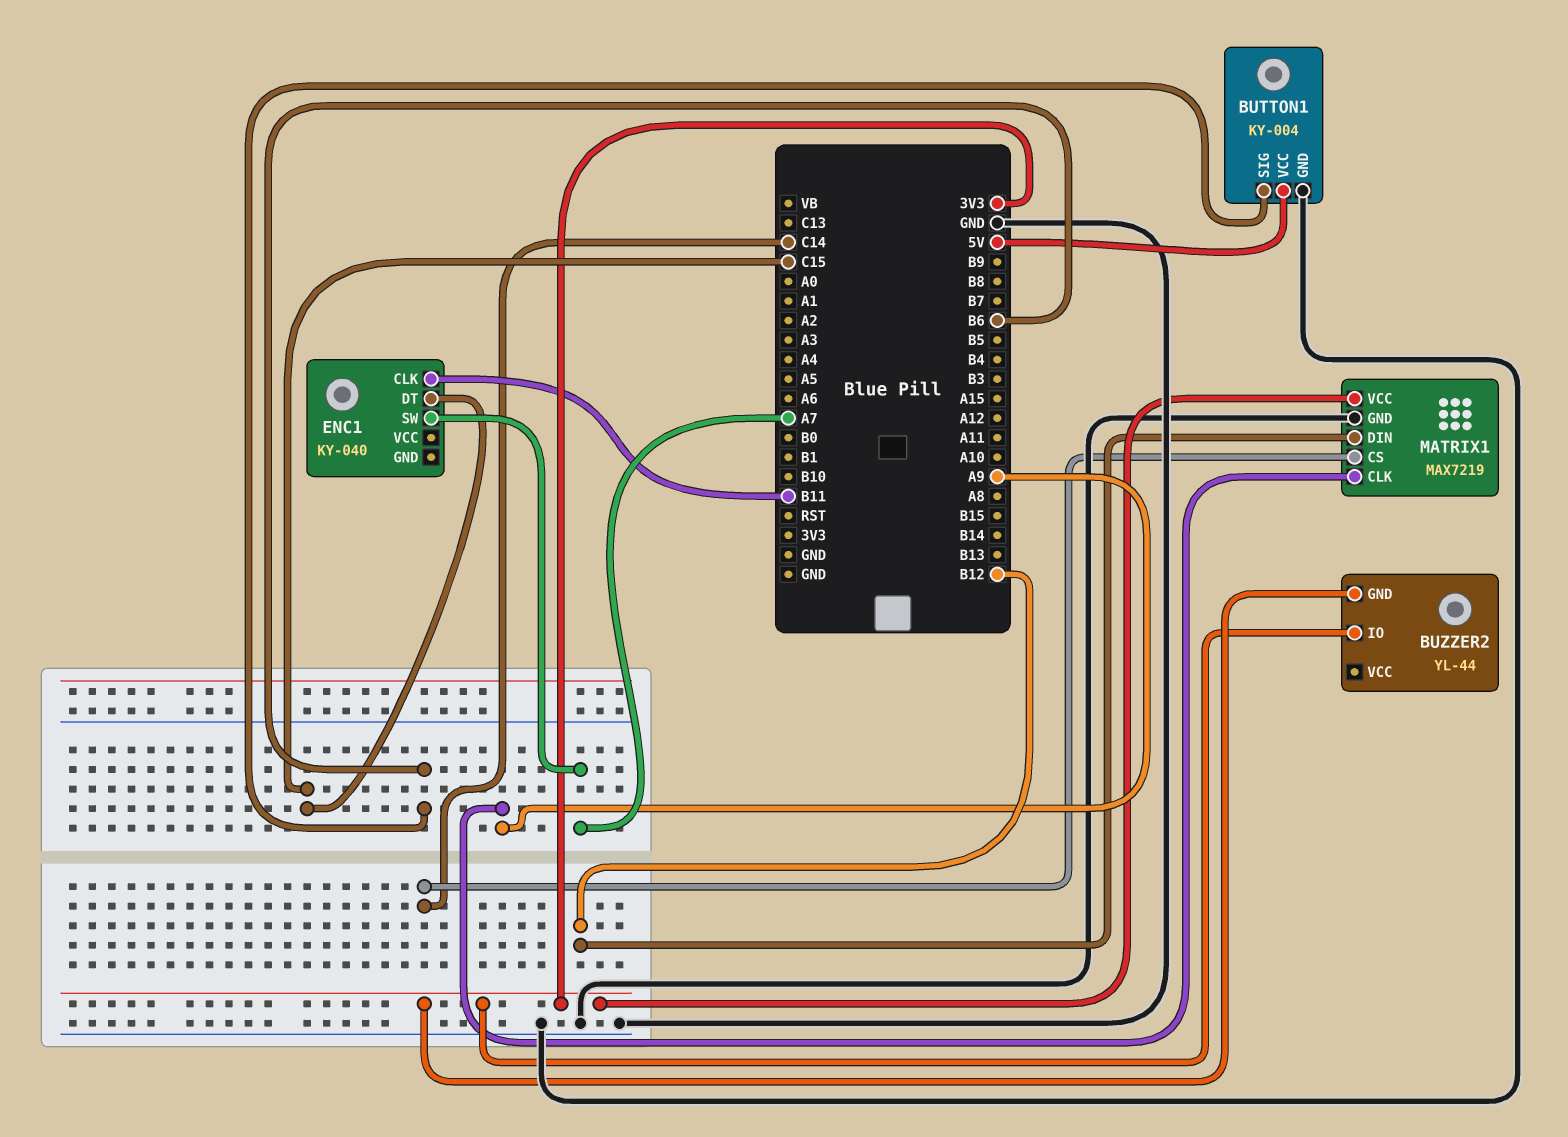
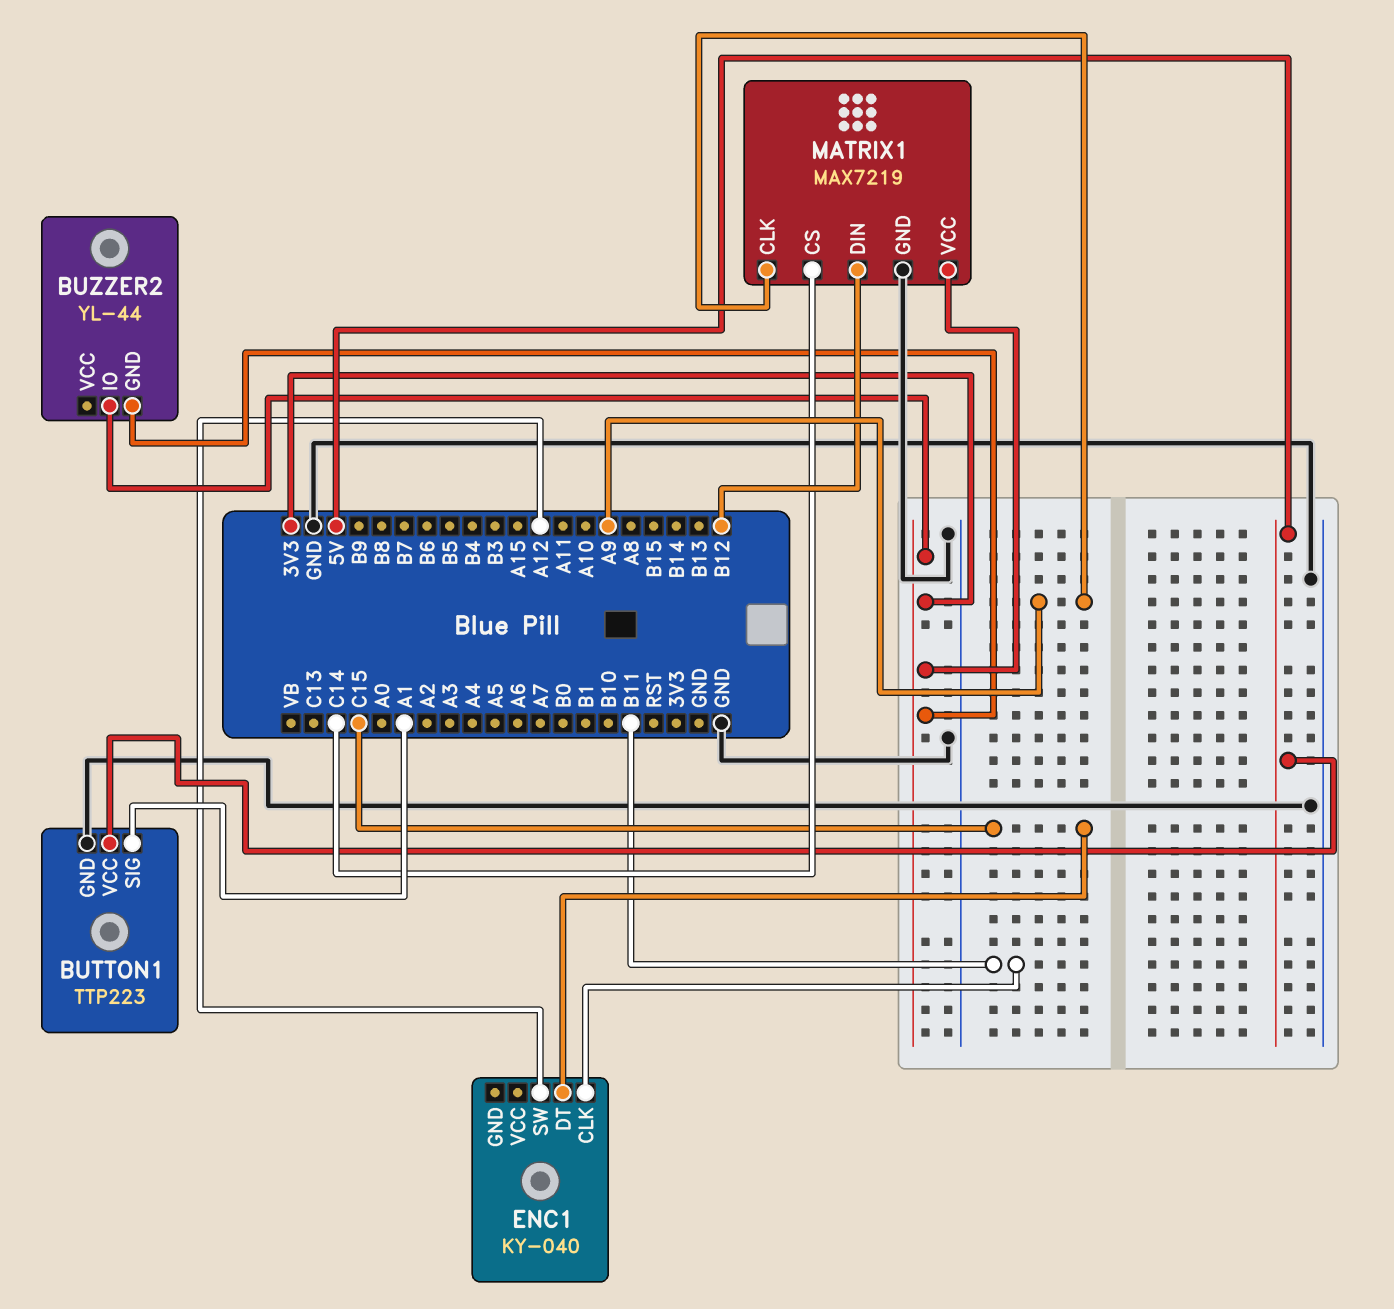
BUTTON1: KY-004 -> TTP223
BUTTON1 pin SIG: B6 -> A1
ENC1 pin SW: A7 -> A12

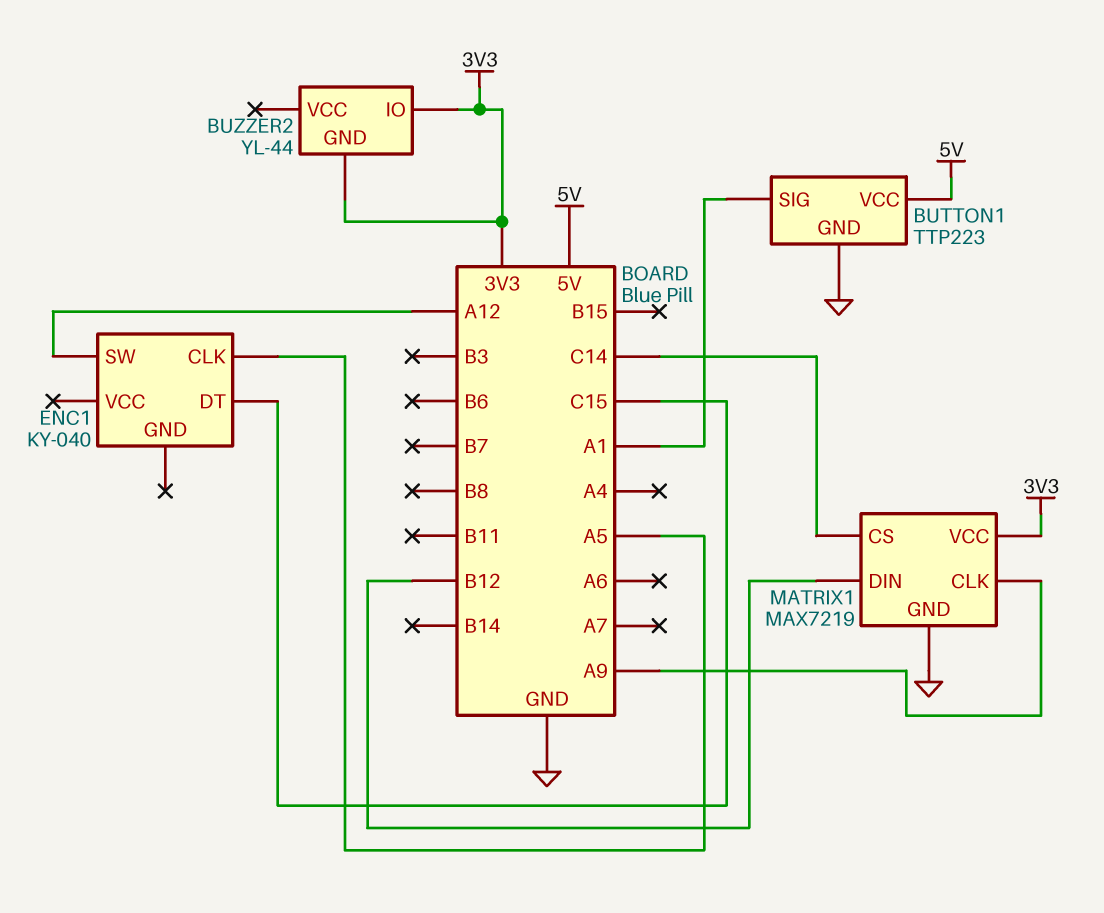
ENC1 pin CLK: B11 -> A5

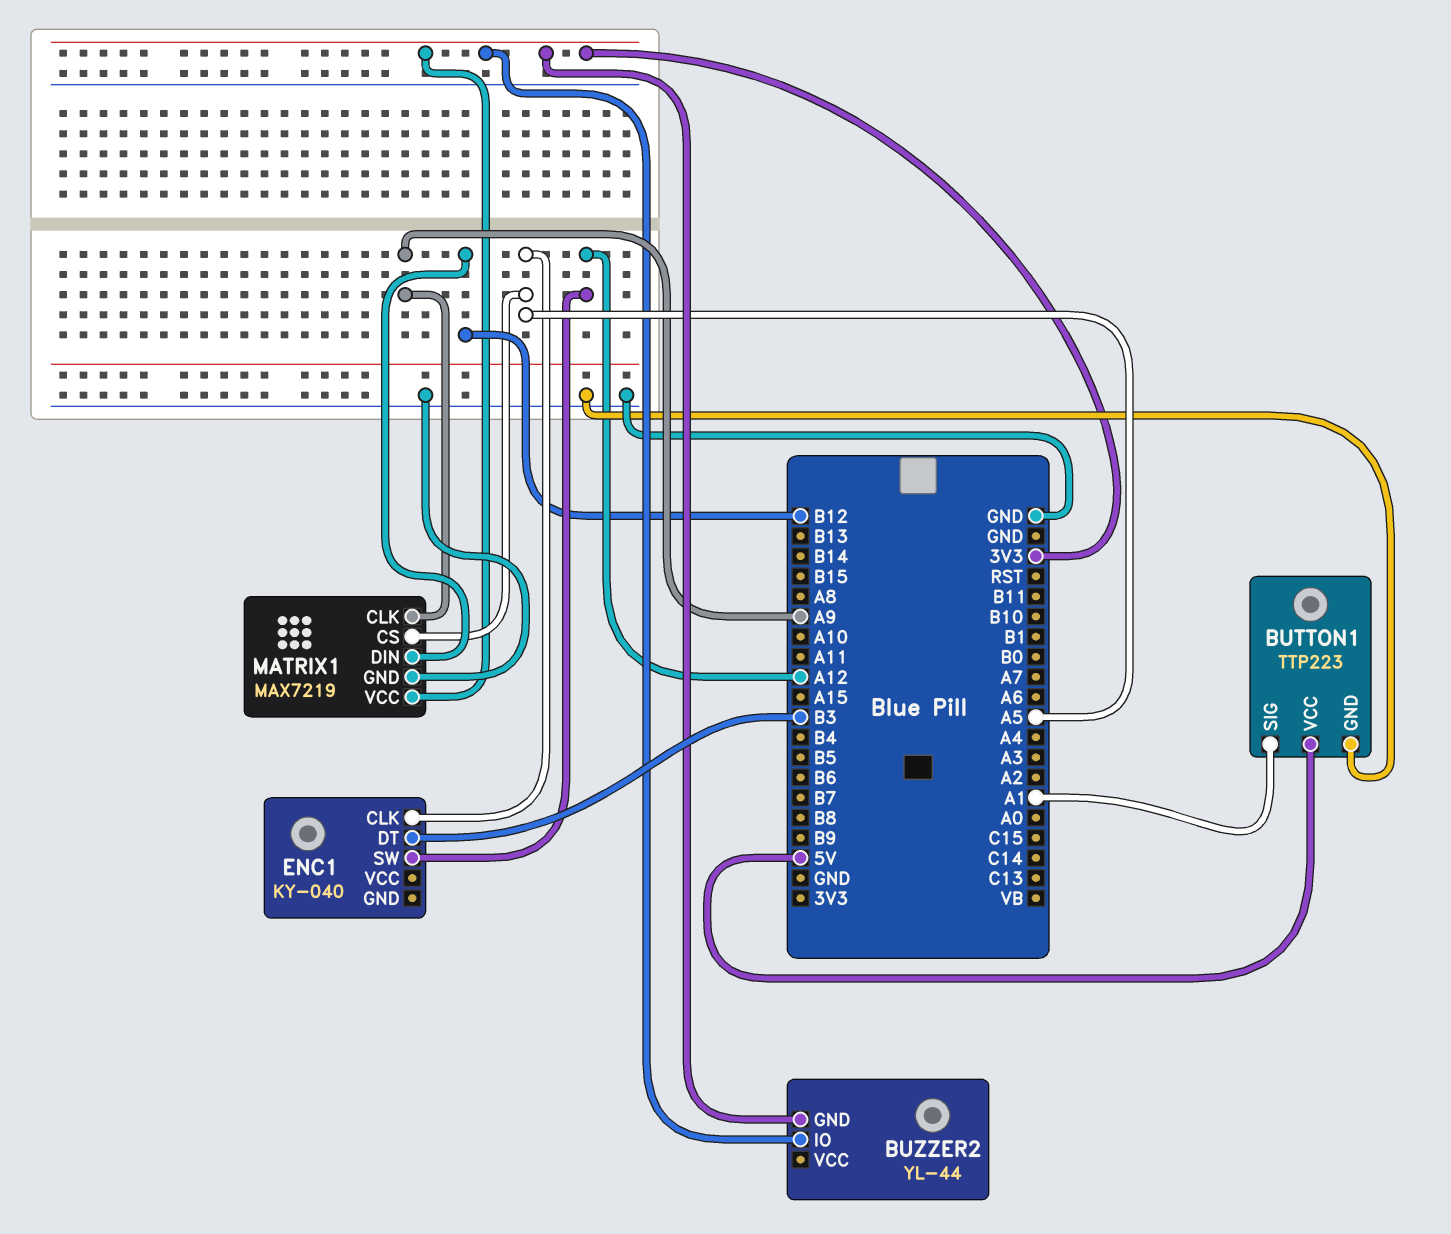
ENC1 pin DT: C15 -> B3
MATRIX1 pin CS: C14 -> A5

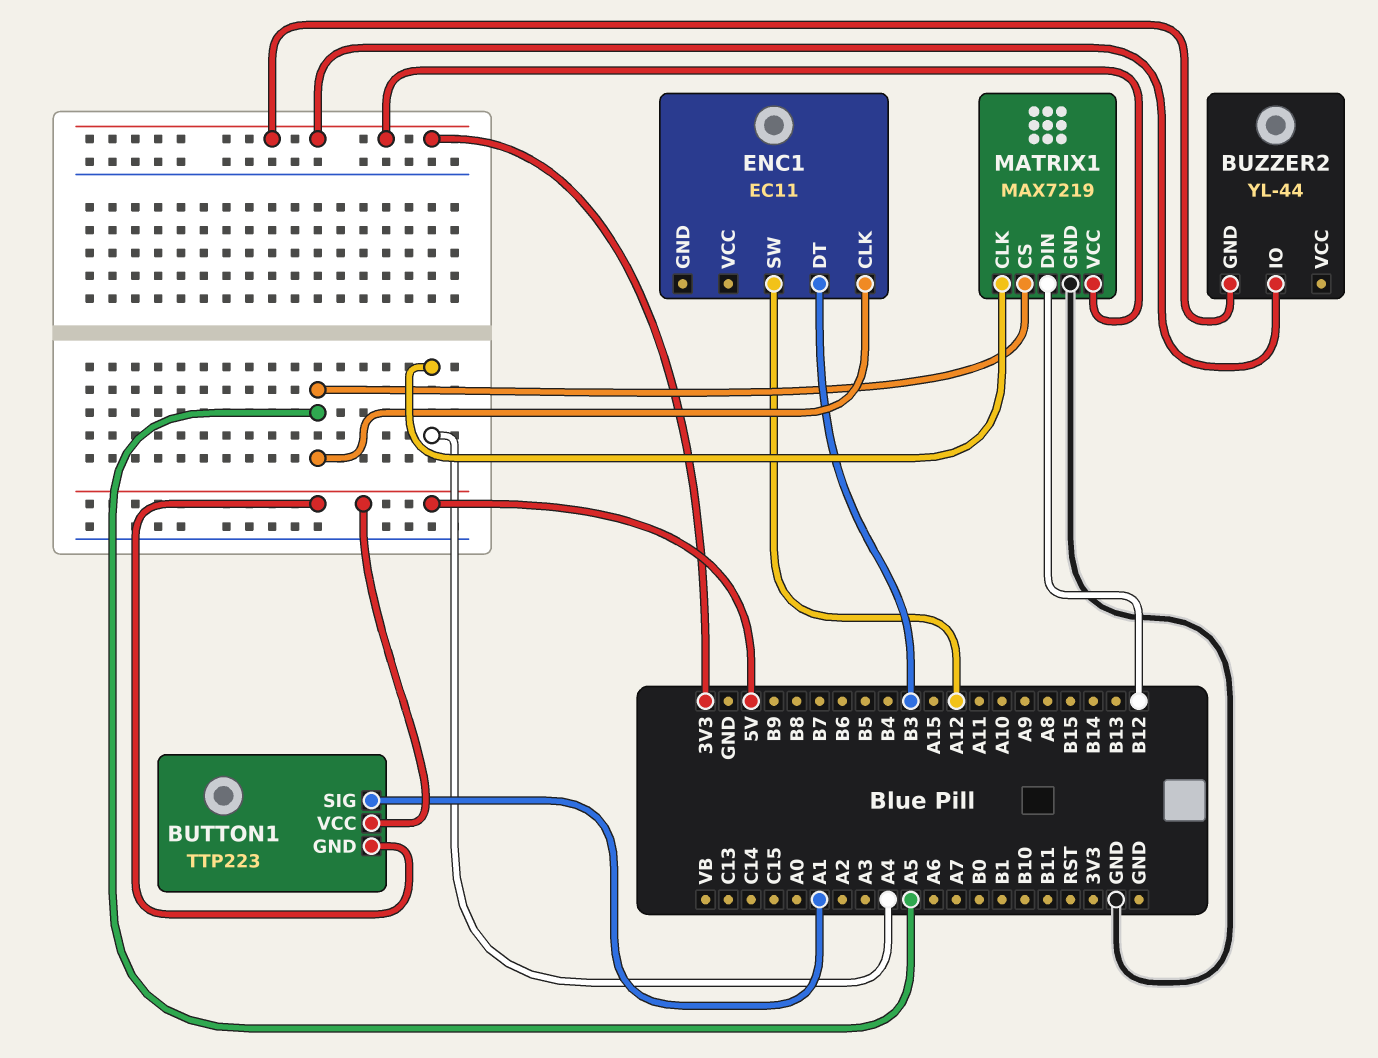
BUTTON1 pin GND: GND -> 5V
ENC1: KY-040 -> EC11
MATRIX1 pin CLK: A9 -> A4

